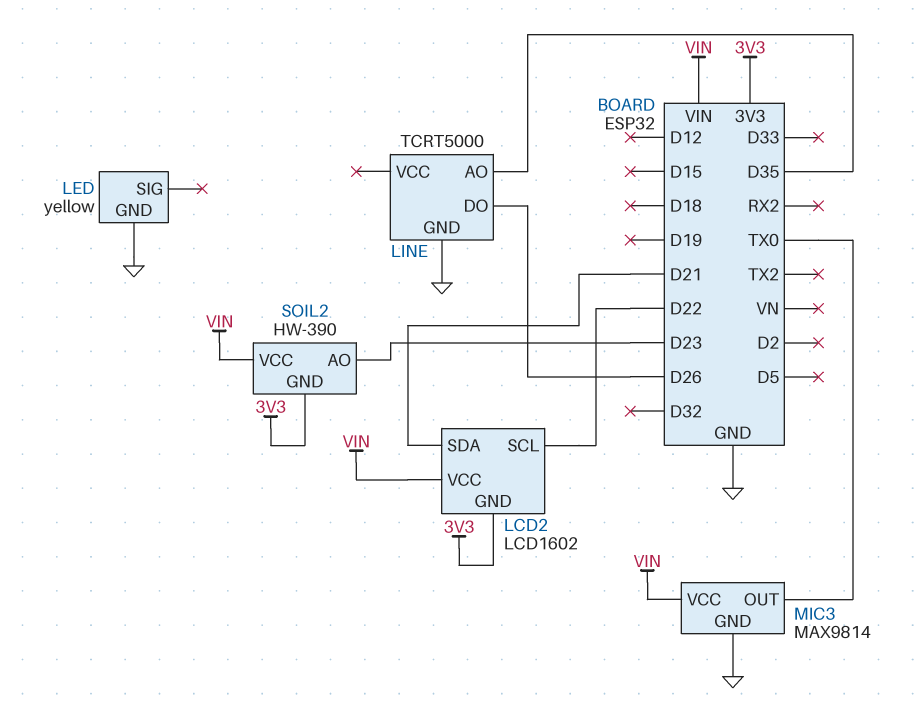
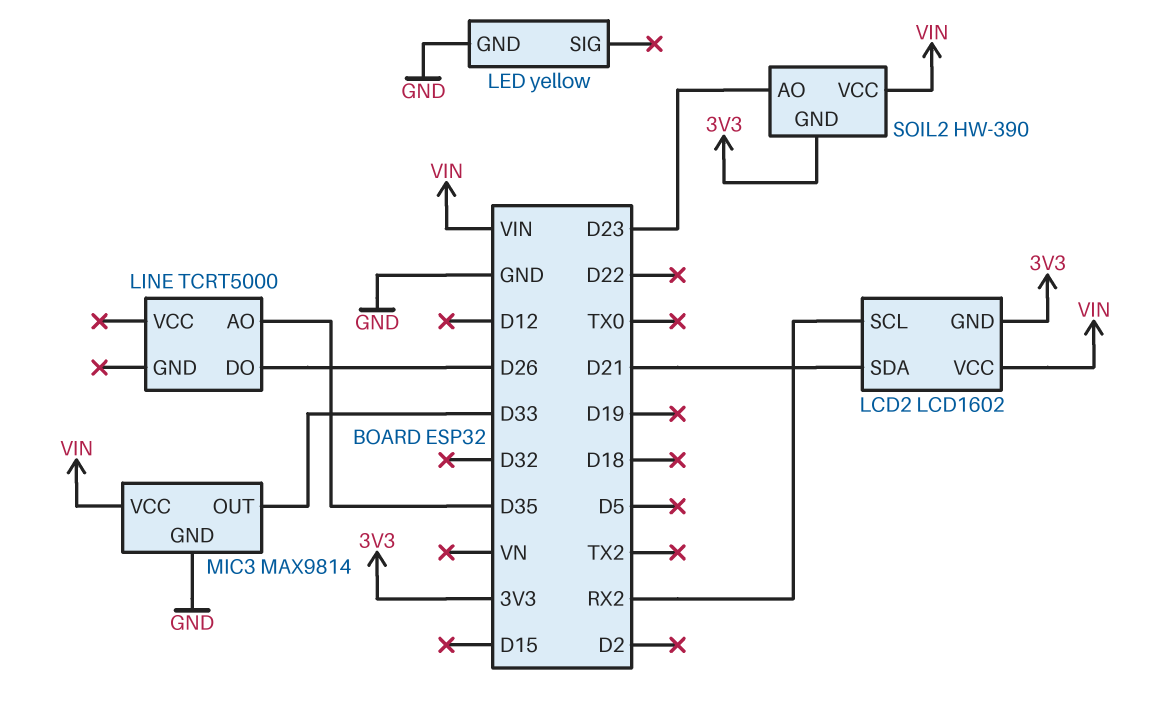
LCD2 pin SCL: D22 -> RX2
LINE pin GND: GND -> none
MIC3 pin OUT: TX0 -> D33

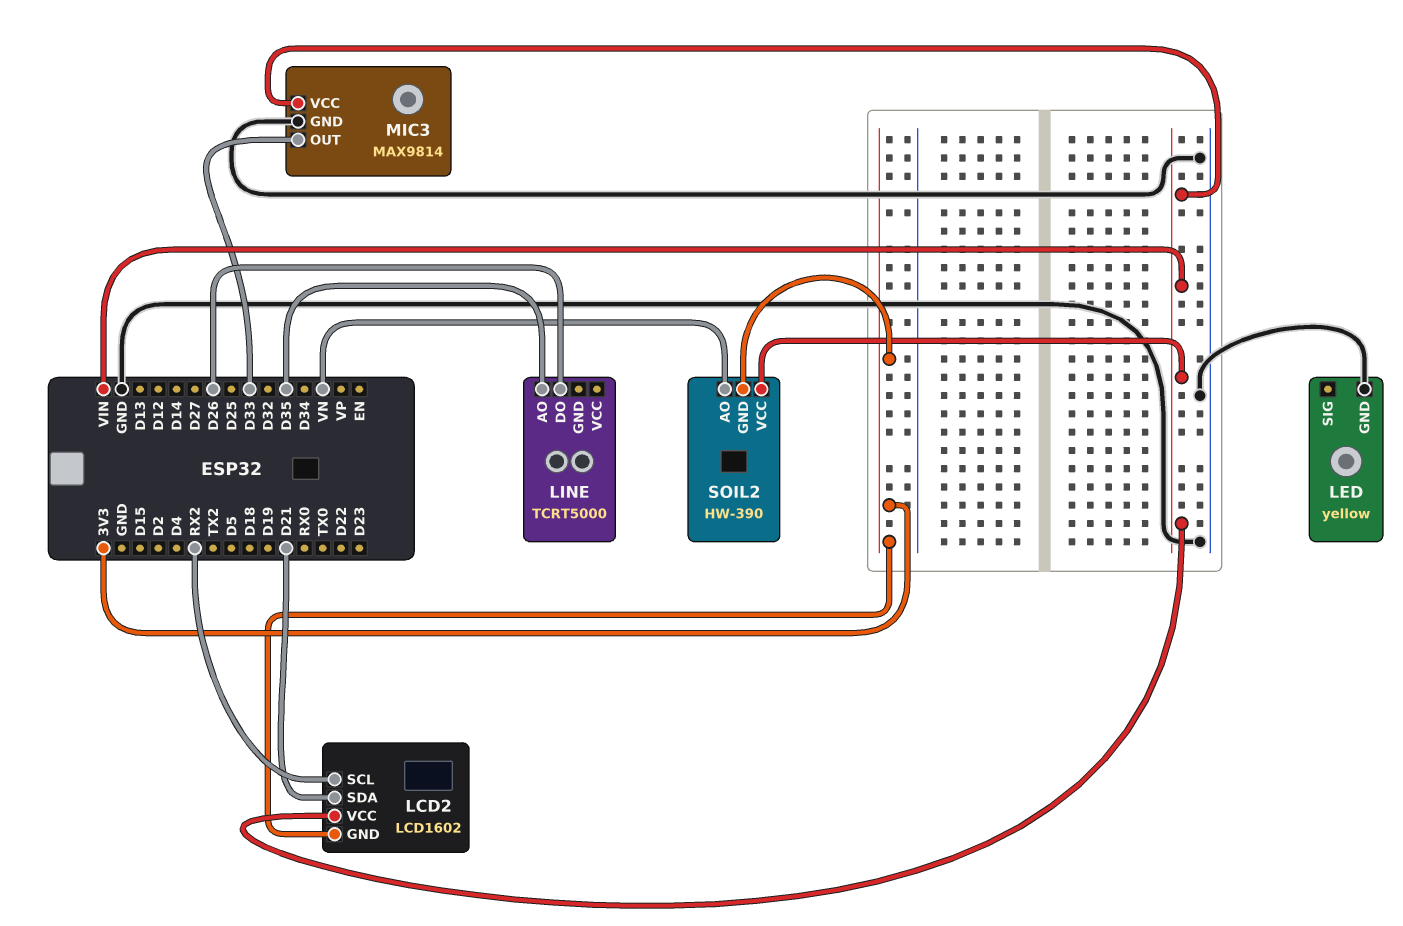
SOIL2 pin AO: D23 -> VN

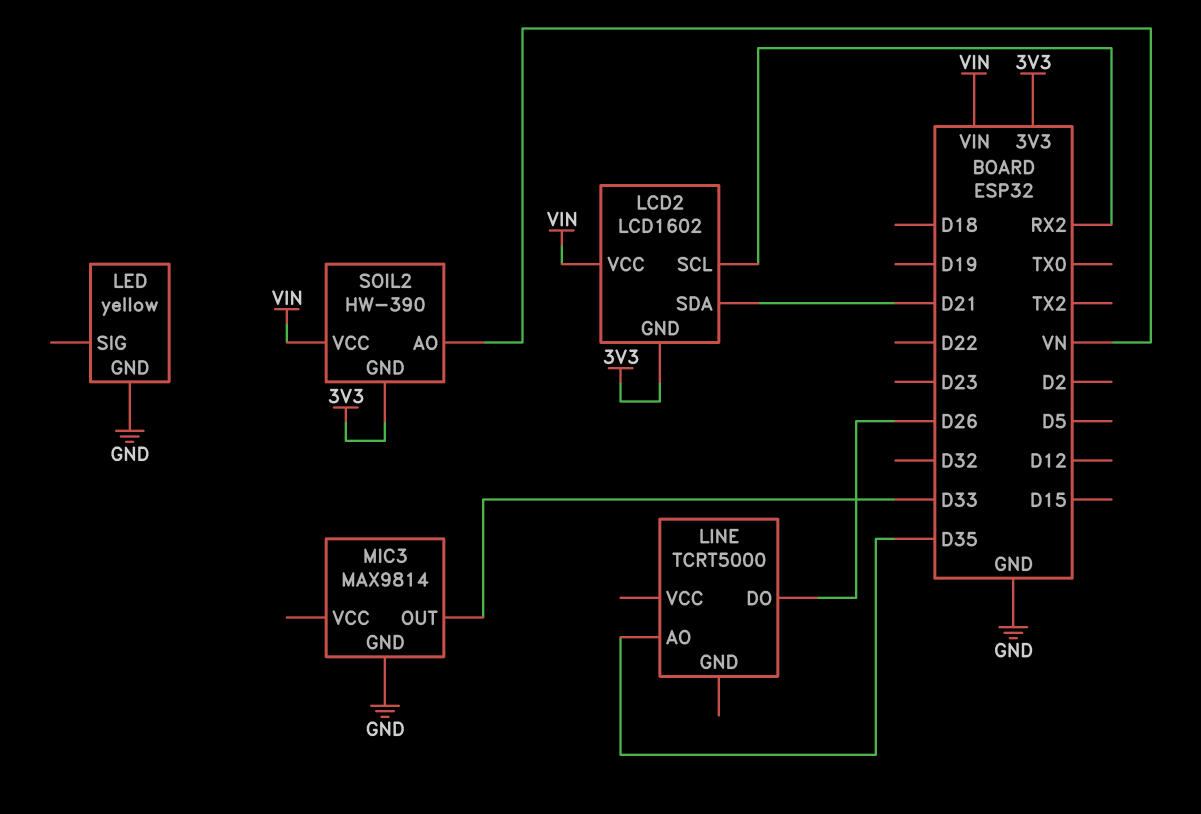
MIC3 pin VCC: VIN -> none

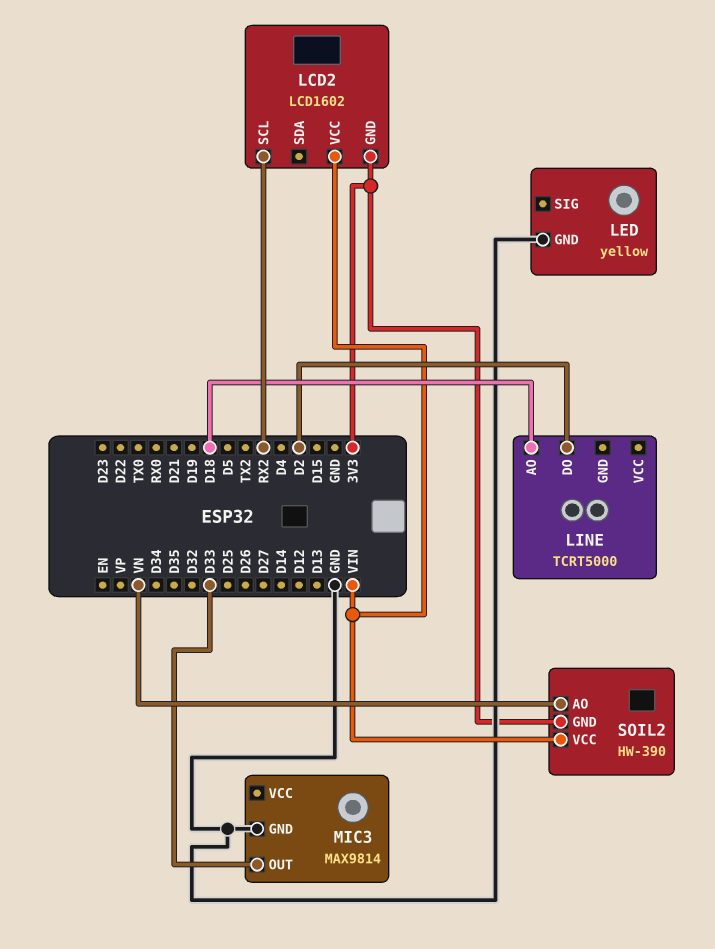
LCD2 pin SDA: D21 -> none
LINE pin AO: D35 -> D18
LINE pin DO: D26 -> D2

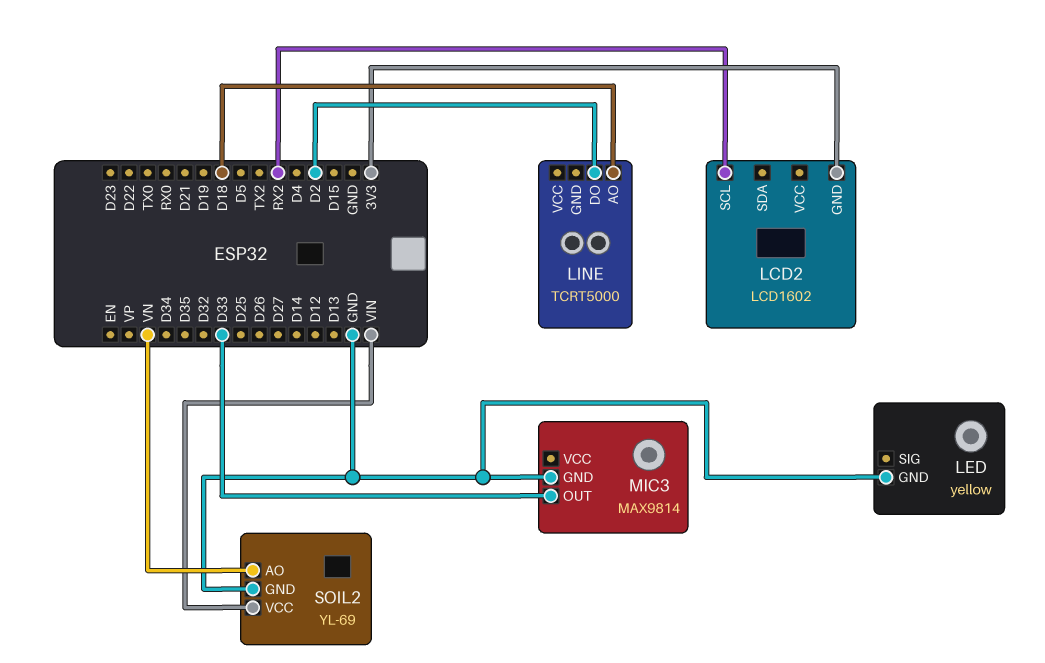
LCD2 pin VCC: VIN -> none
SOIL2: HW-390 -> YL-69
SOIL2 pin GND: 3V3 -> GND

